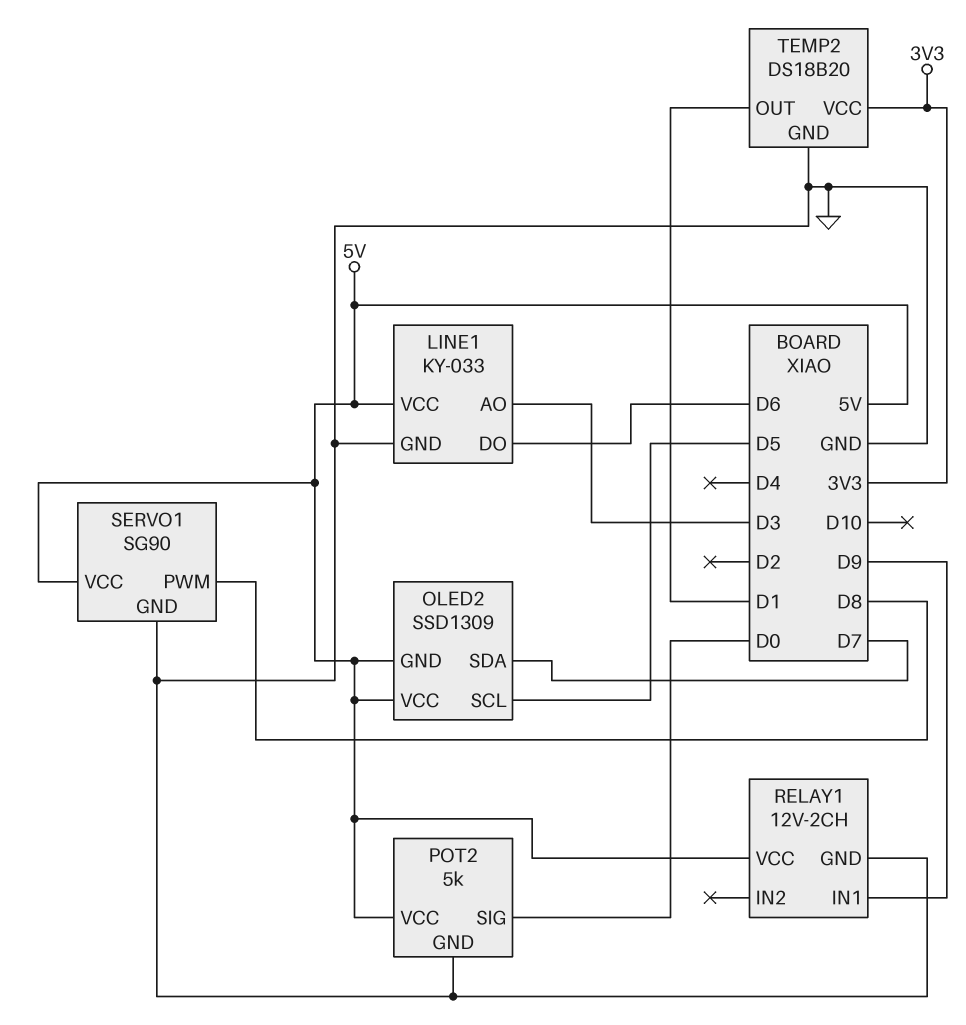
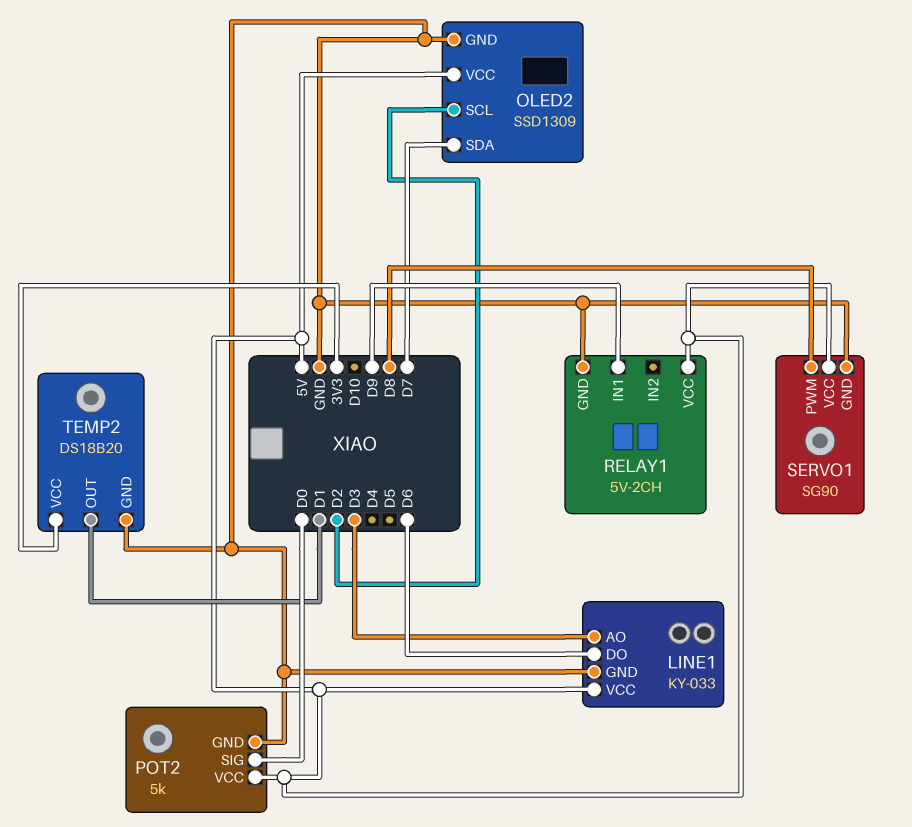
OLED2 pin GND: 5V -> GND
OLED2 pin SCL: D5 -> D2
RELAY1: 12V-2CH -> 5V-2CH

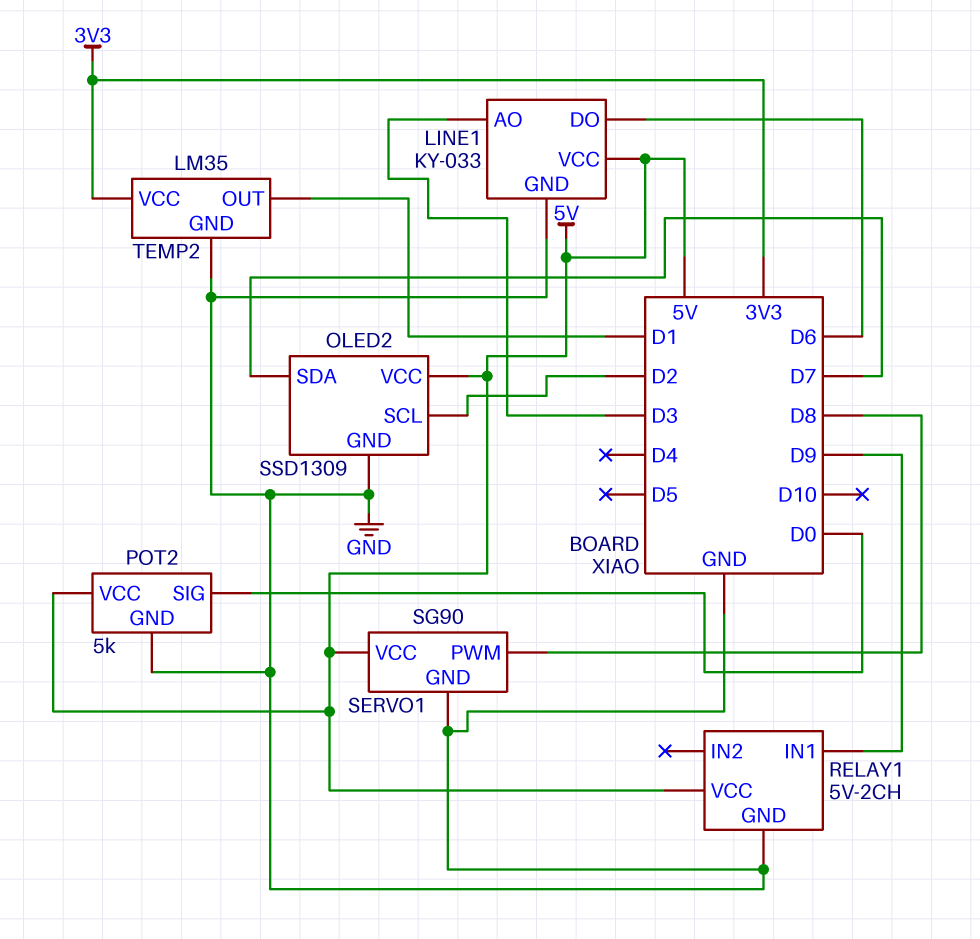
TEMP2: DS18B20 -> LM35

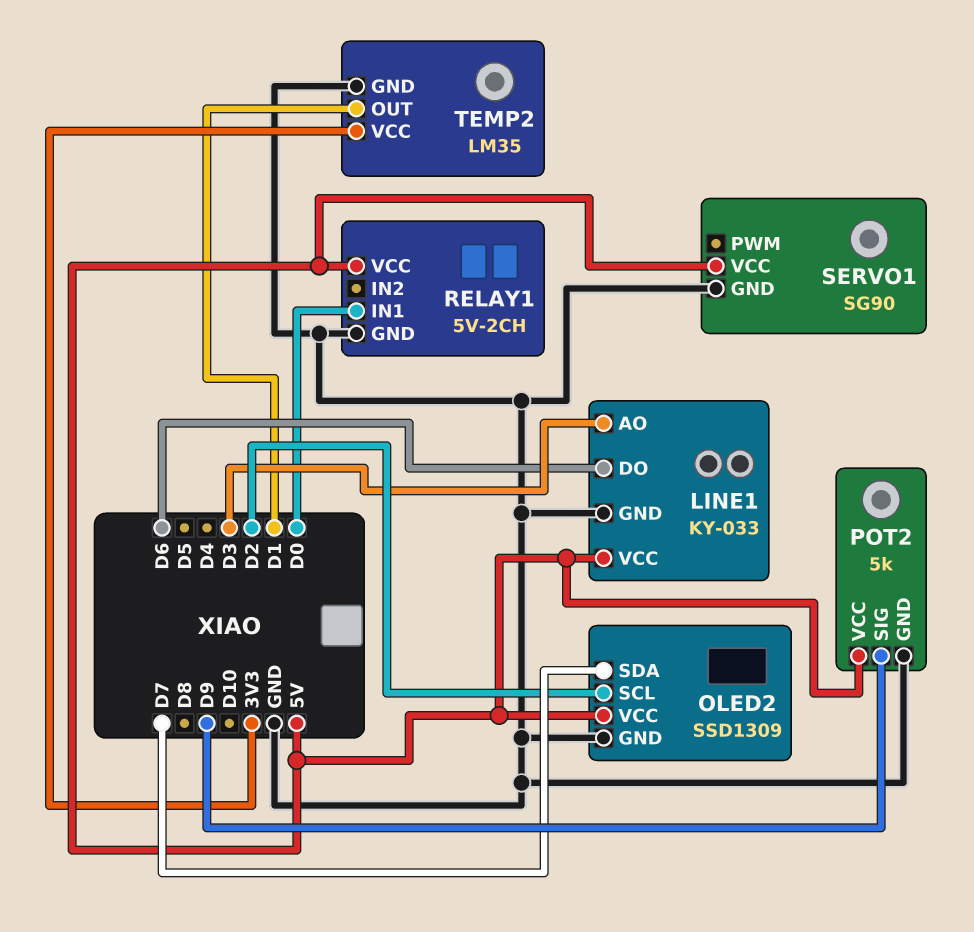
POT2 pin SIG: D0 -> D9
RELAY1 pin IN1: D9 -> D0
SERVO1 pin PWM: D8 -> none

